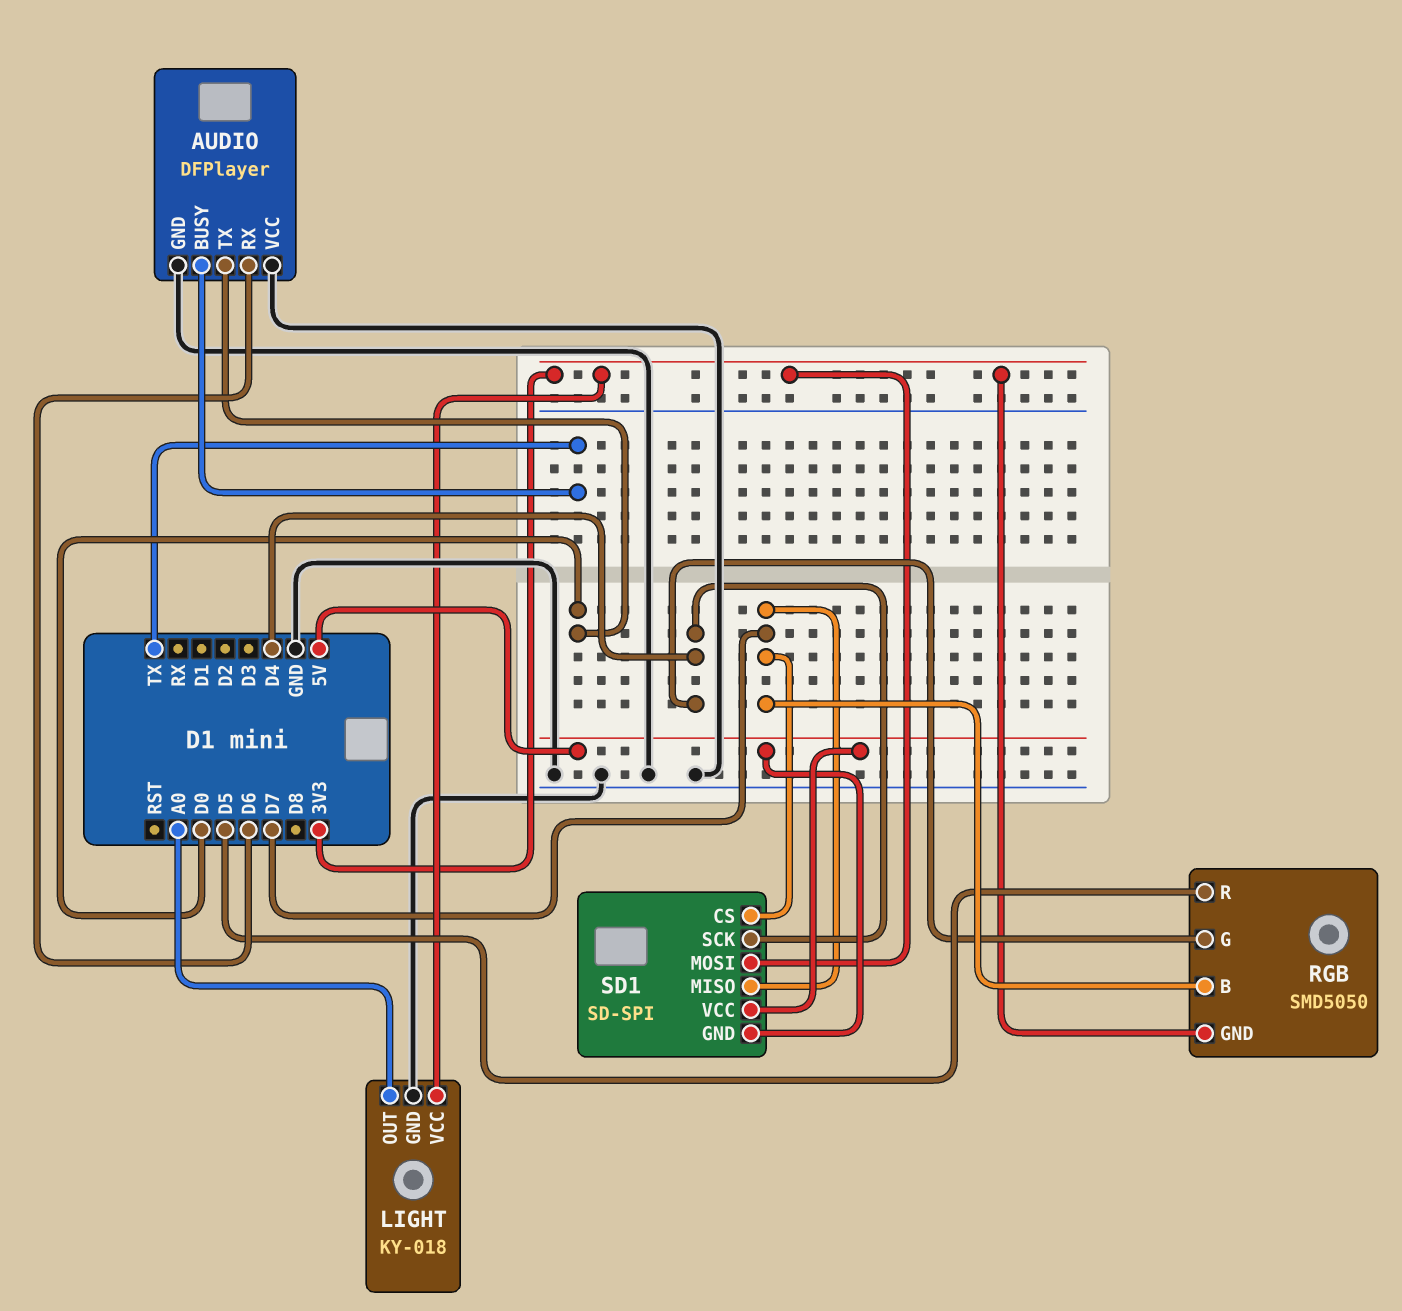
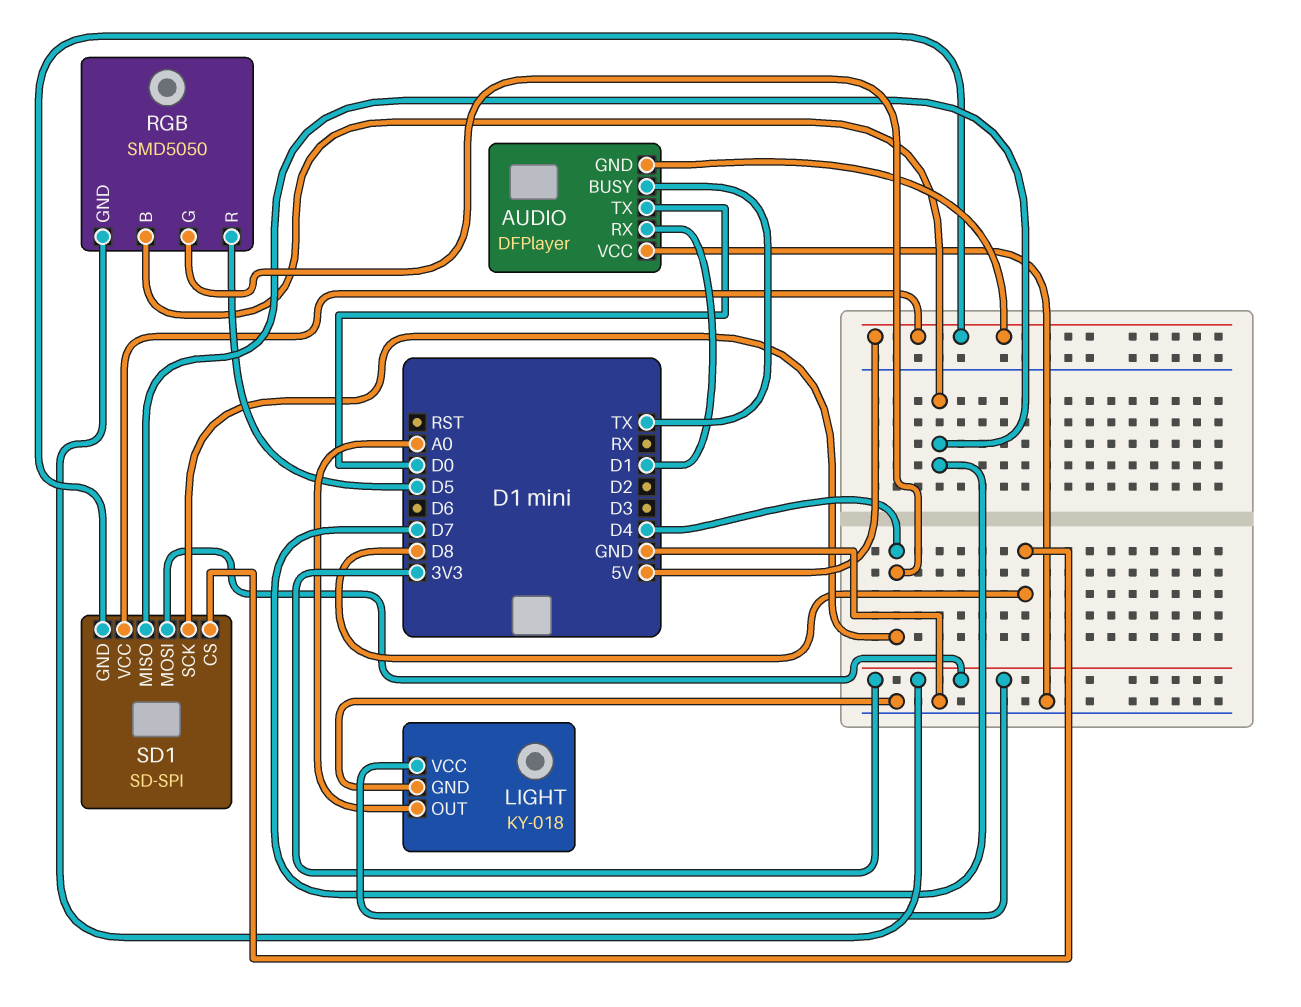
AUDIO pin GND: GND -> 5V
AUDIO pin RX: D6 -> D1
SD1 pin CS: D7 -> D8

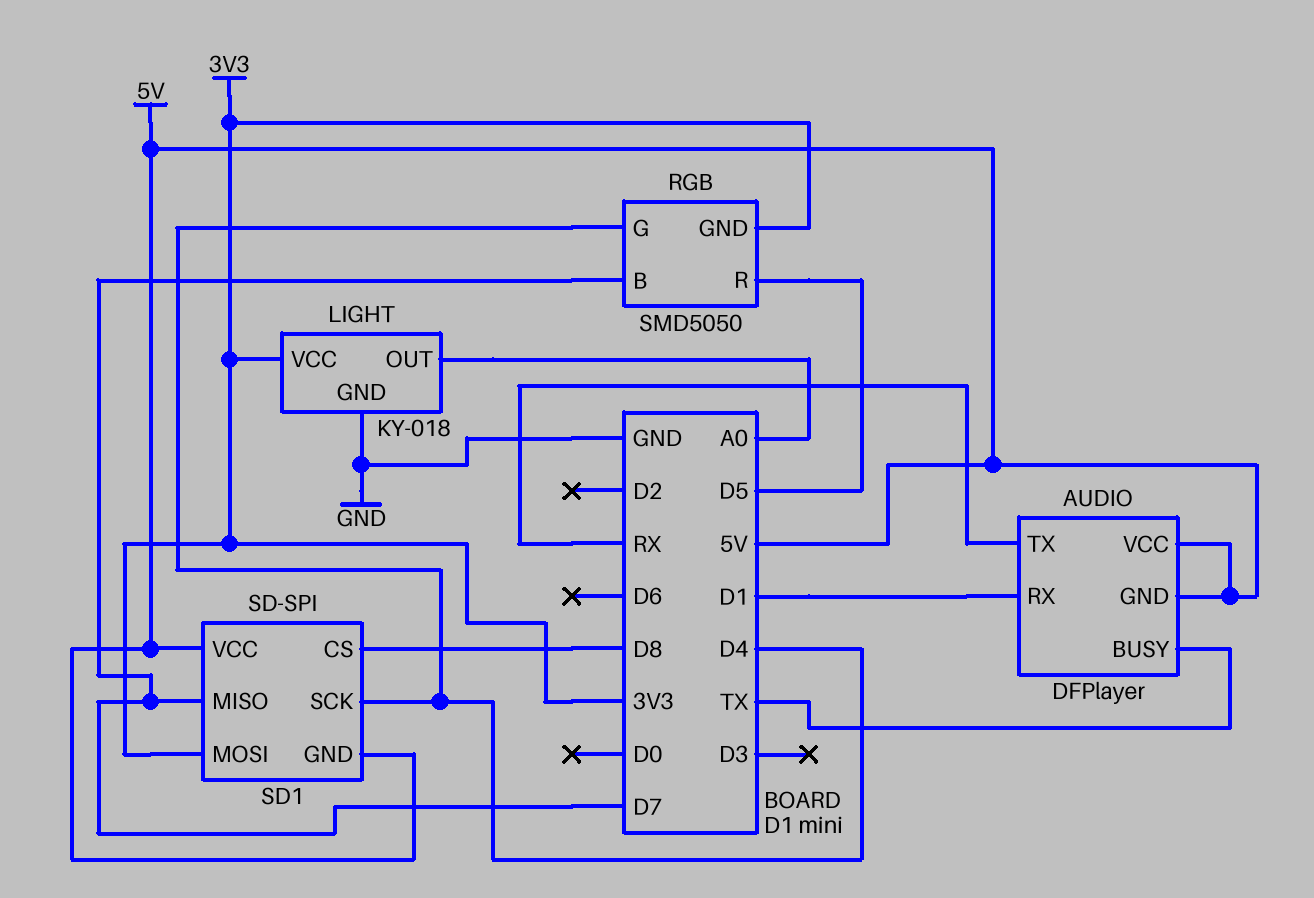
AUDIO pin TX: D0 -> RX
AUDIO pin VCC: GND -> 5V

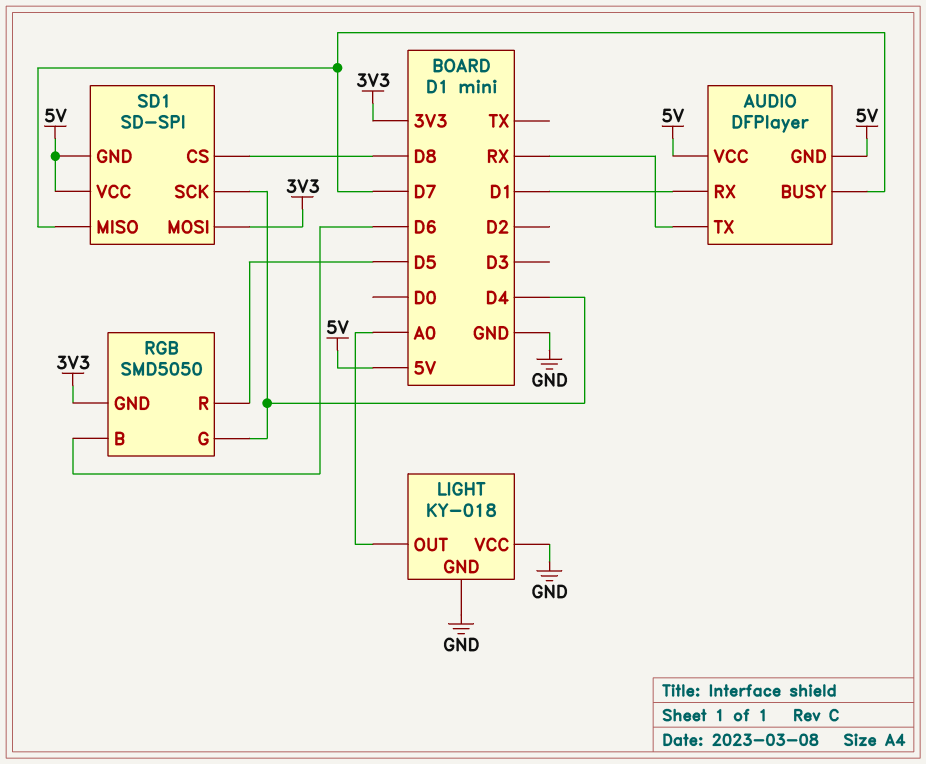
AUDIO pin BUSY: TX -> D7
LIGHT pin VCC: 3V3 -> GND
RGB pin B: D7 -> D6

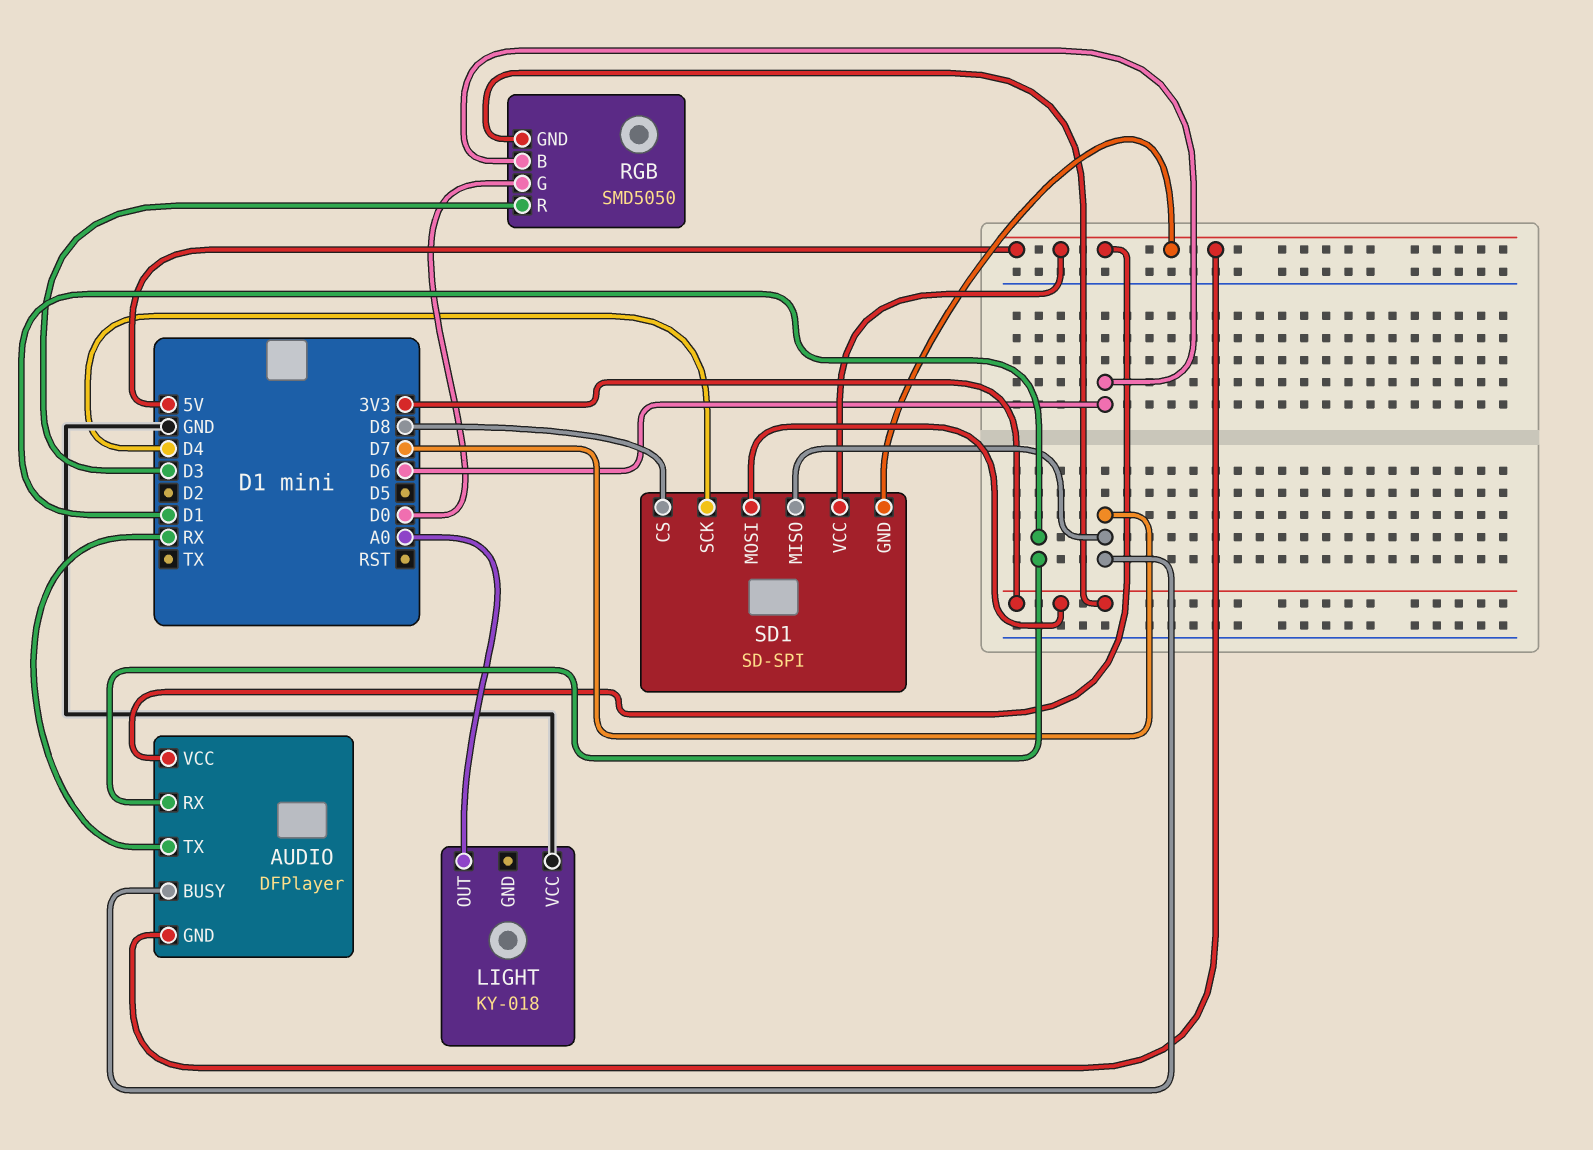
LIGHT pin GND: GND -> none
RGB pin G: D4 -> D0
RGB pin R: D5 -> D3

